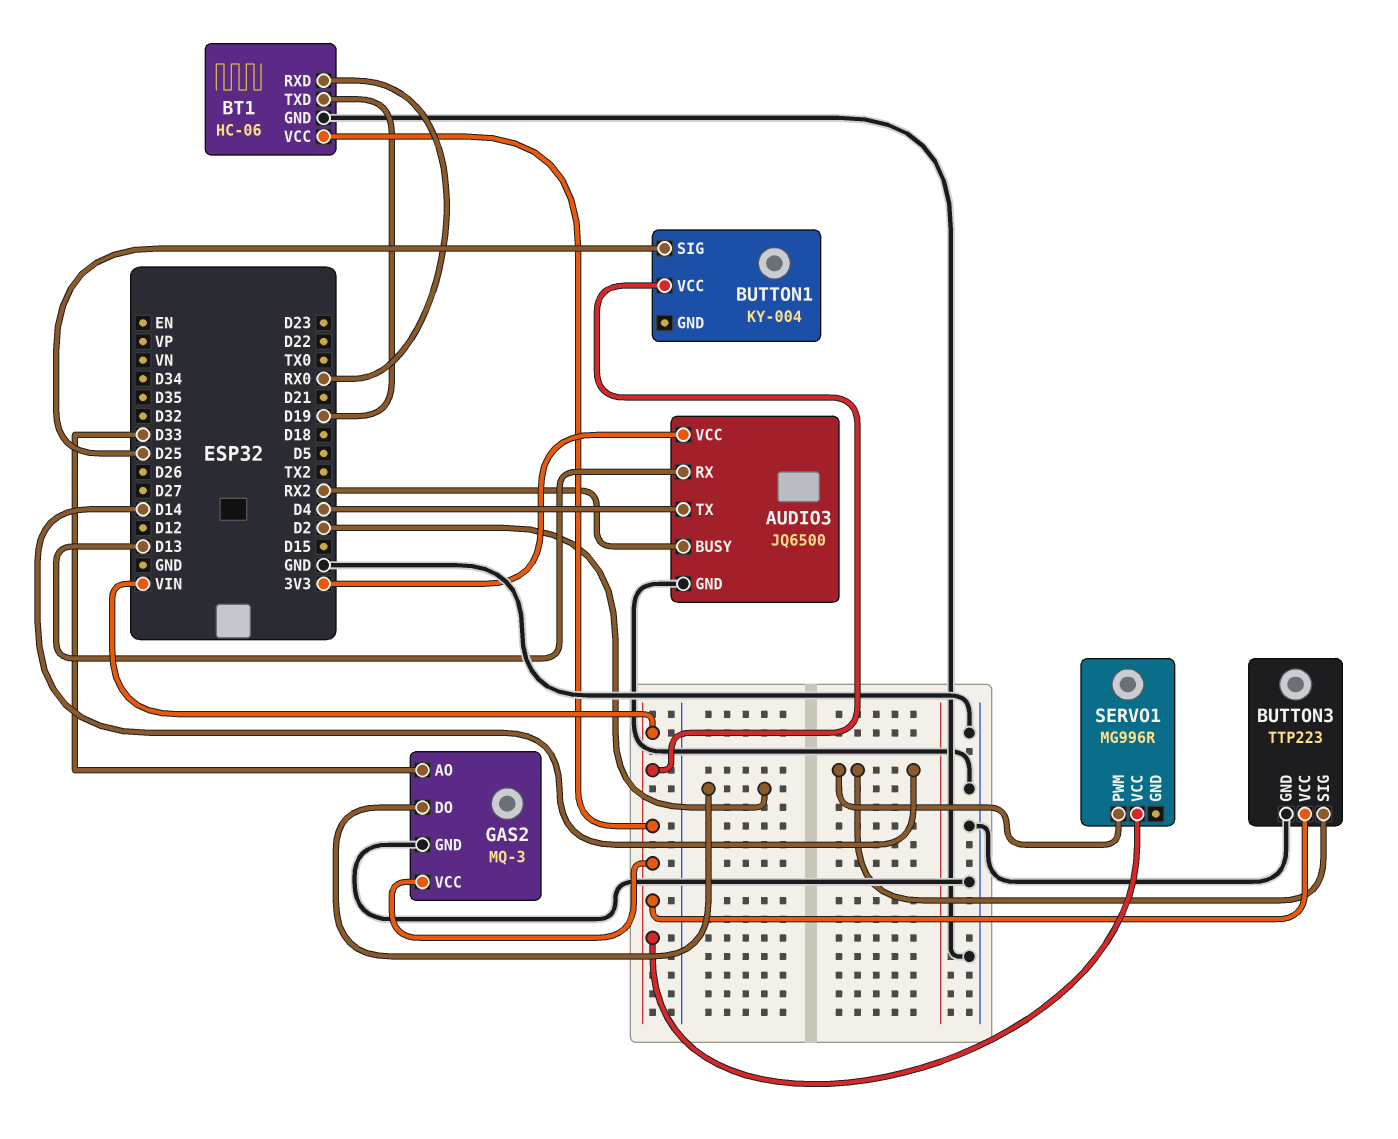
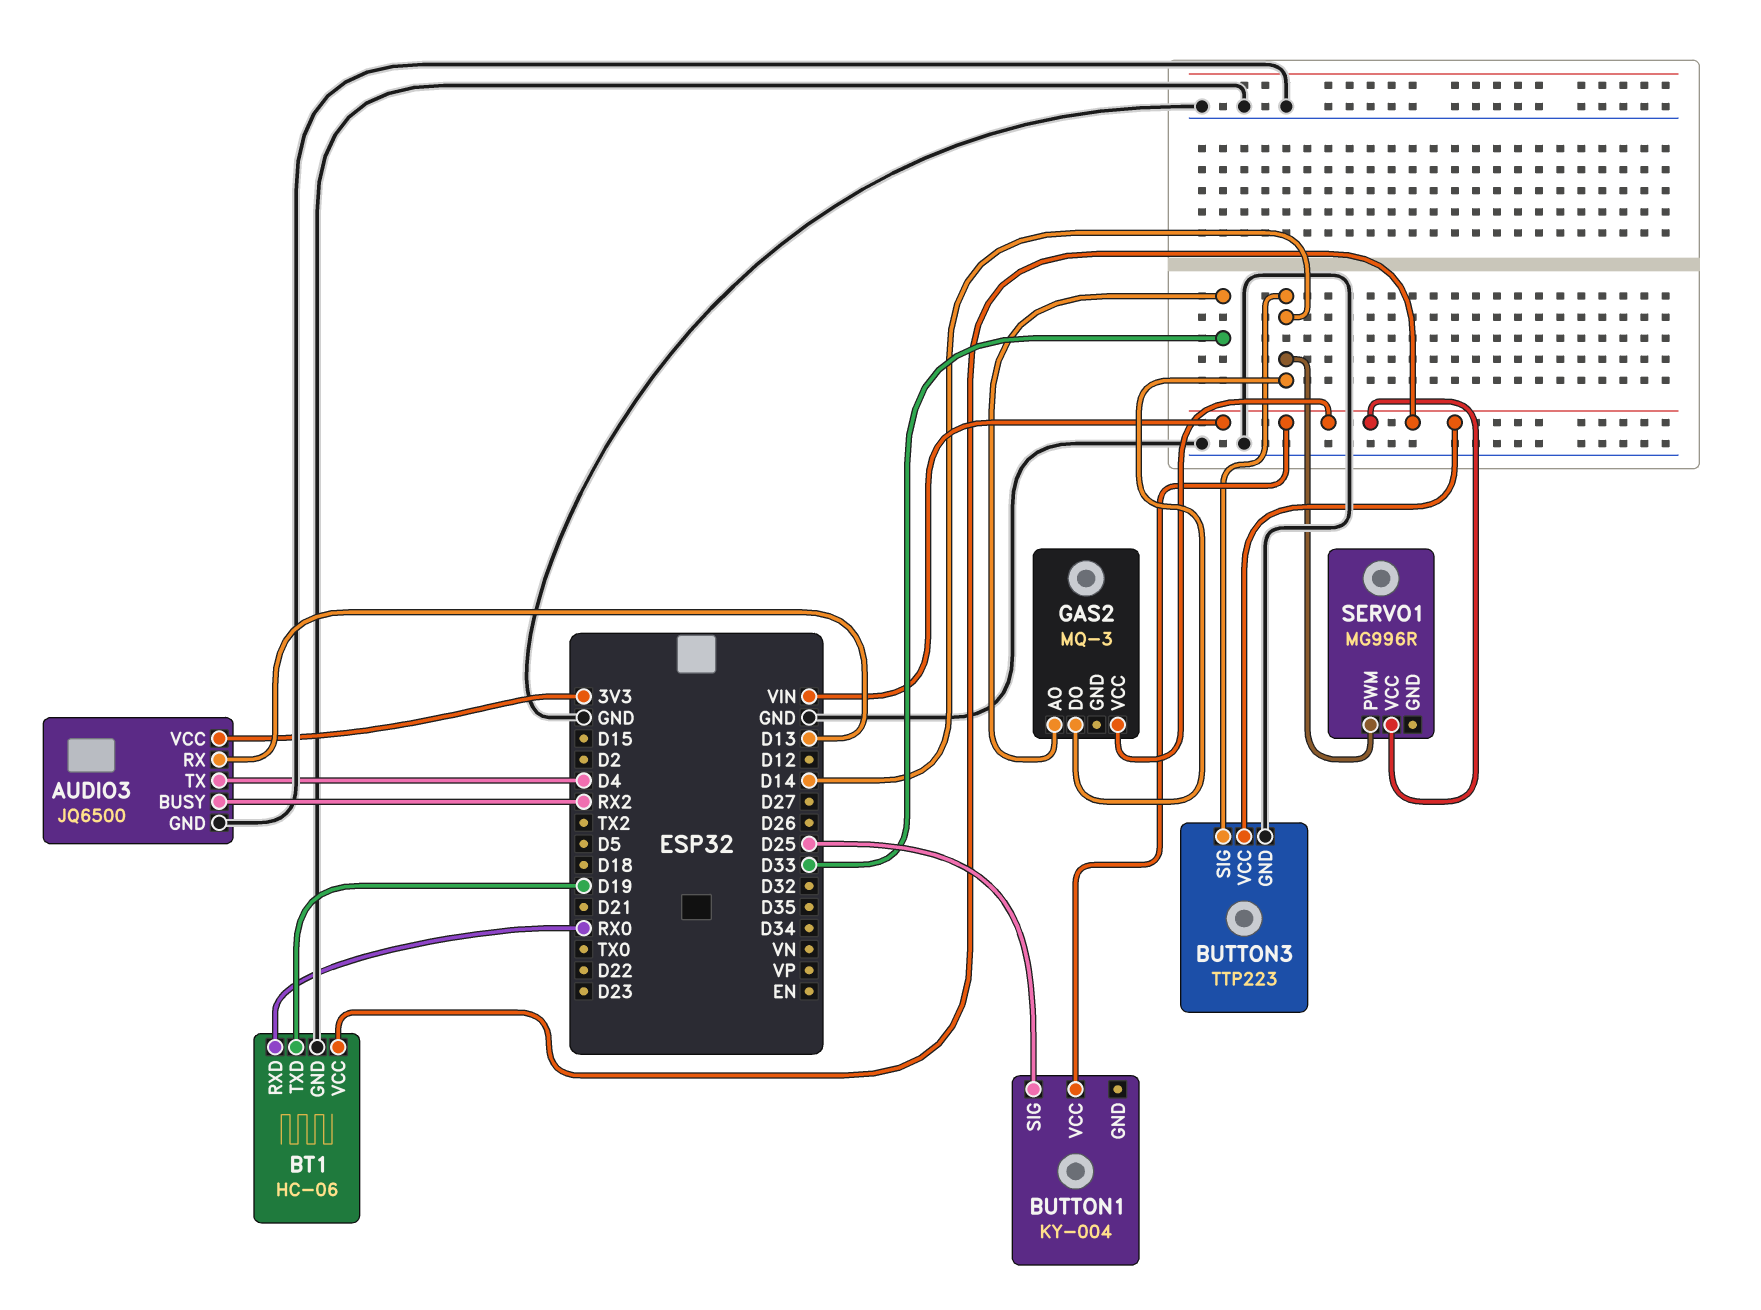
GAS2 pin DO: D2 -> D14
GAS2 pin GND: GND -> none

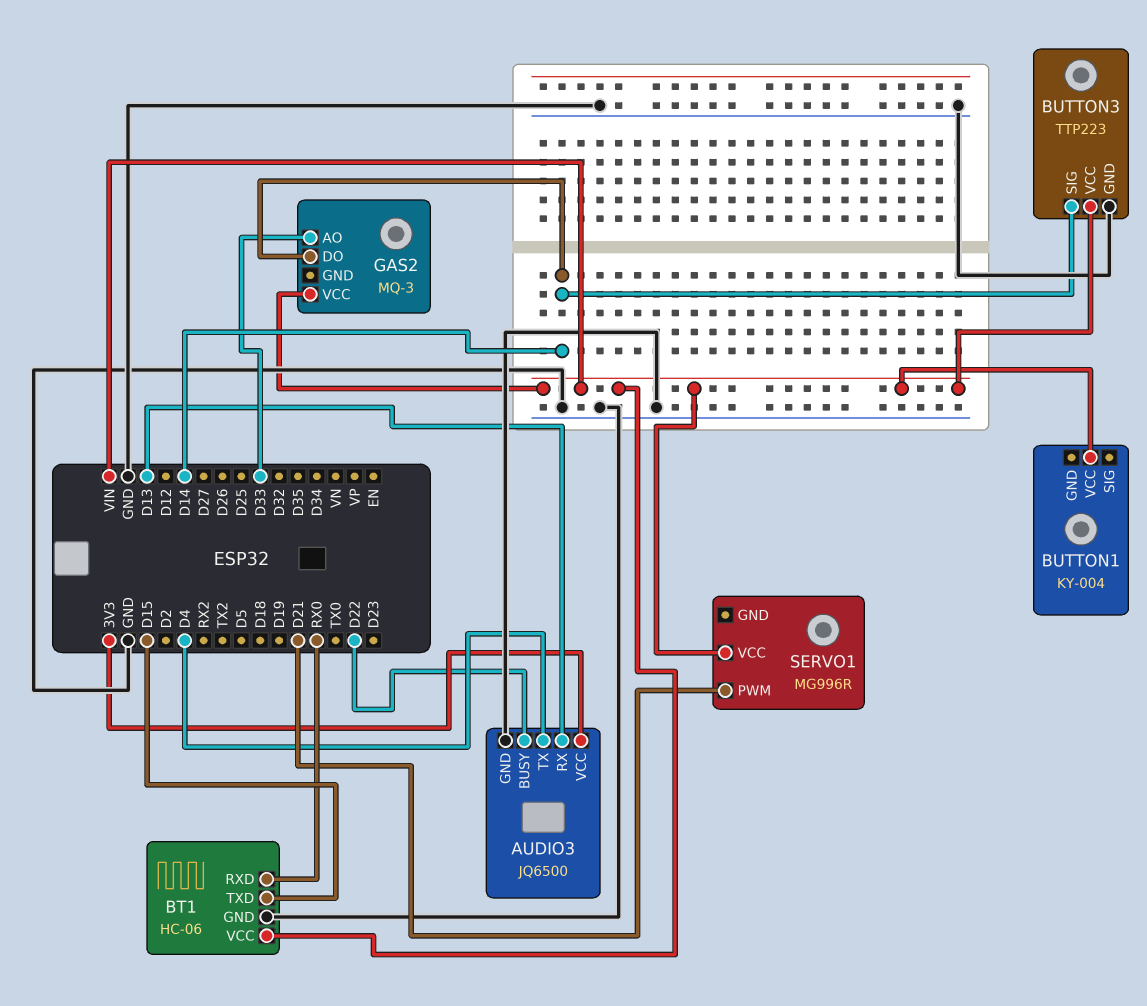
AUDIO3 pin BUSY: RX2 -> D22
BT1 pin TXD: D19 -> D15
BUTTON1 pin SIG: D25 -> none
SERVO1 pin PWM: D14 -> D21

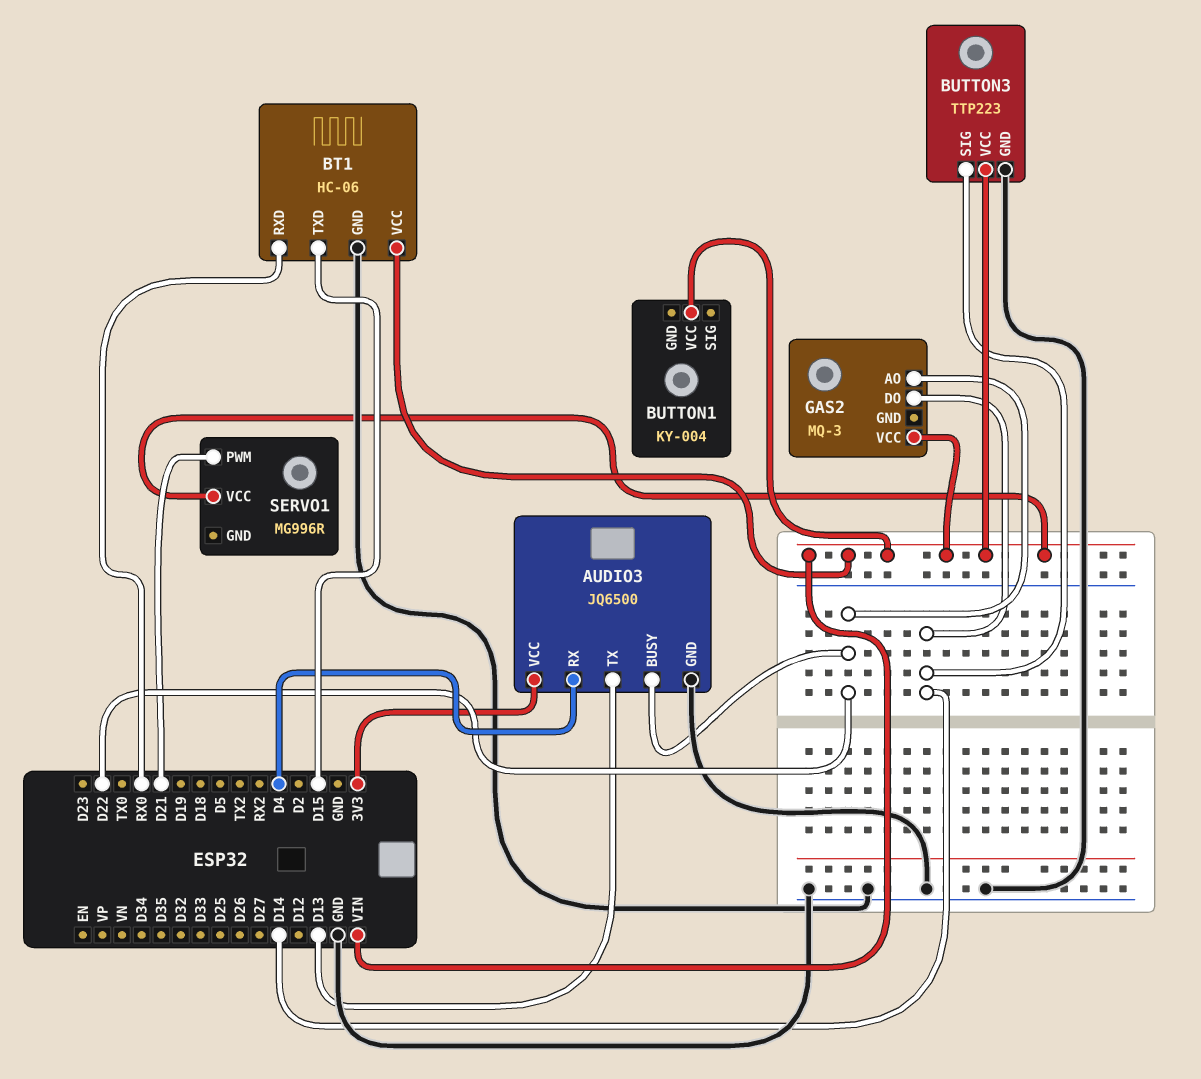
AUDIO3 pin RX: D13 -> D4
AUDIO3 pin TX: D4 -> D13
GAS2 pin AO: D33 -> D22

